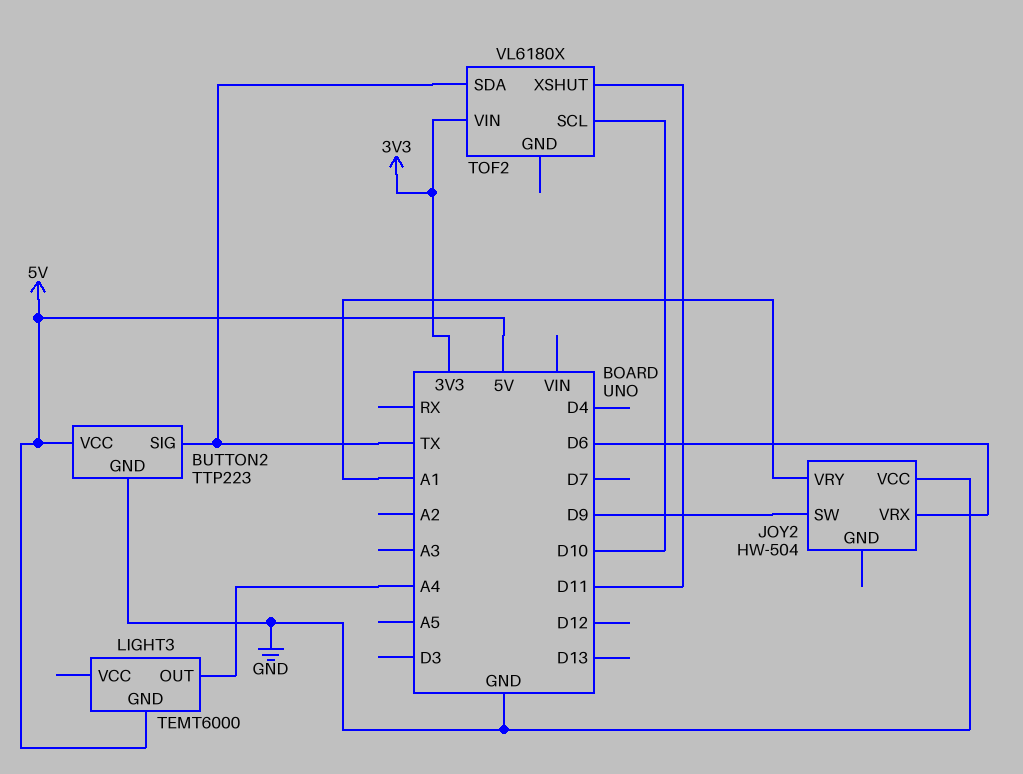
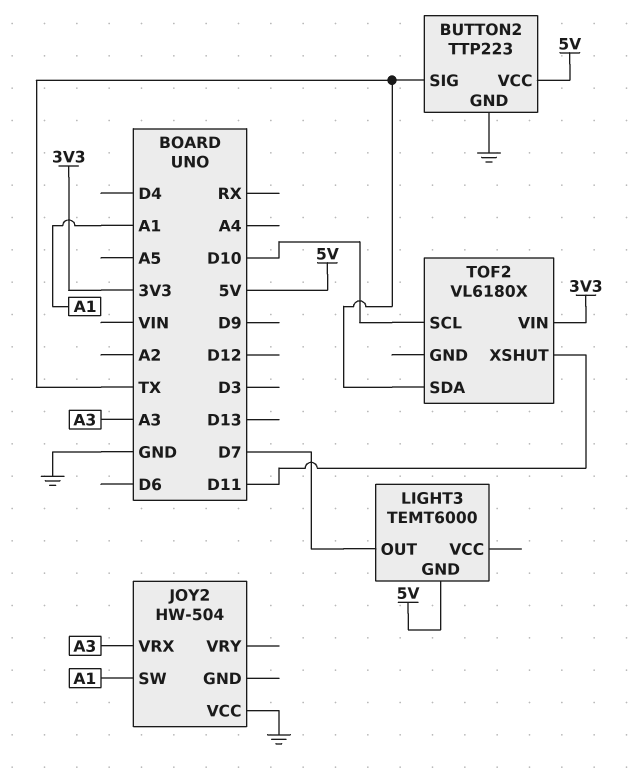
JOY2 pin SW: D9 -> A1
JOY2 pin VRX: D6 -> A3
JOY2 pin VRY: A1 -> none
LIGHT3 pin OUT: A4 -> D7

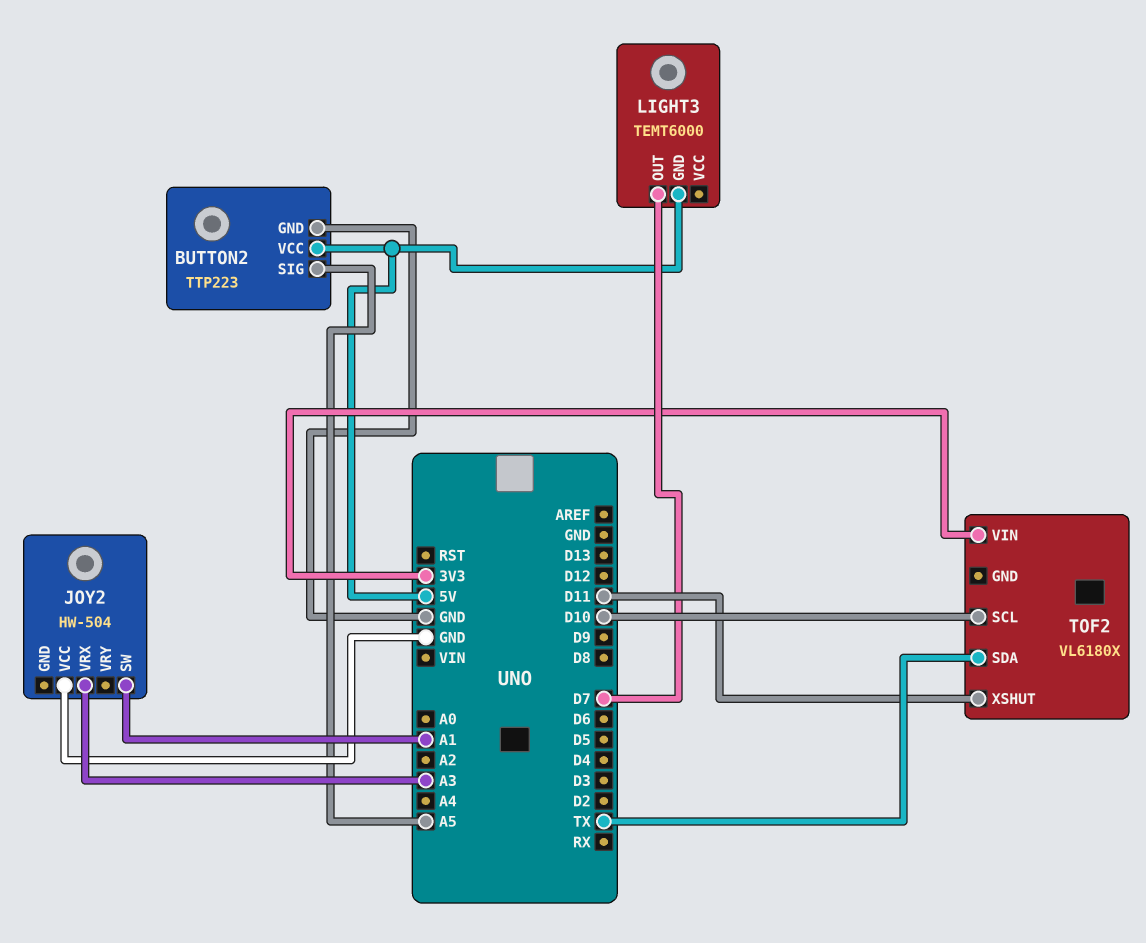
BUTTON2 pin SIG: TX -> A5

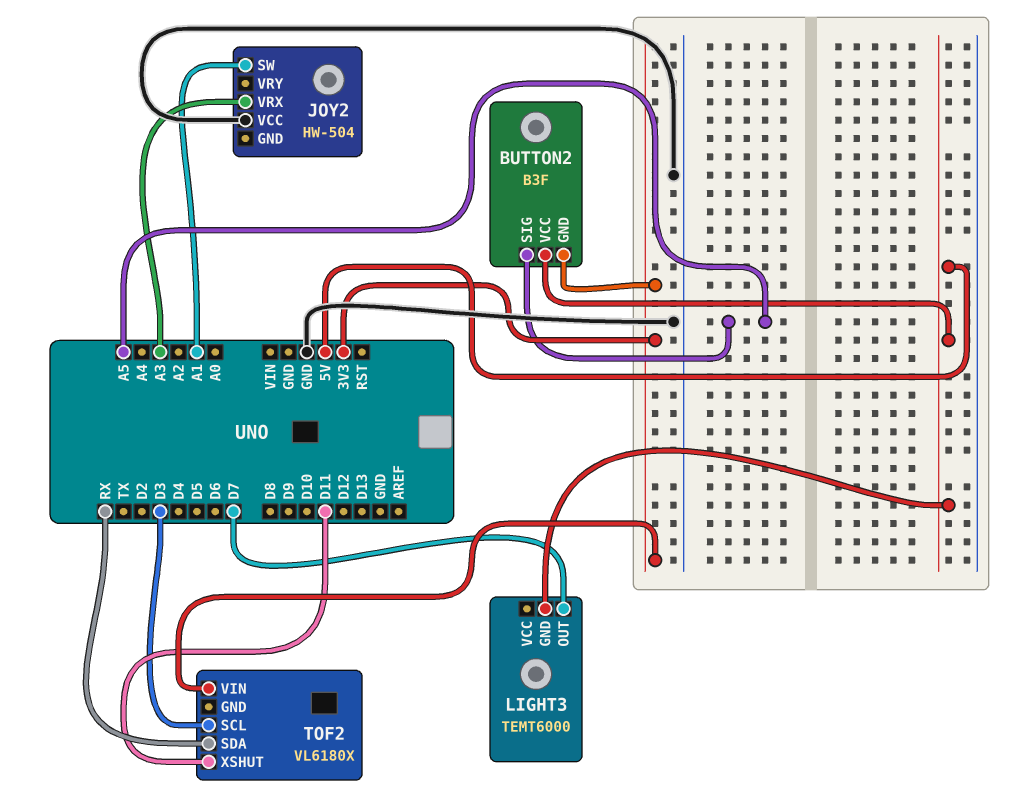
BUTTON2: TTP223 -> B3F
BUTTON2 pin GND: GND -> 3V3
TOF2 pin SCL: D10 -> D3
TOF2 pin SDA: TX -> RX

